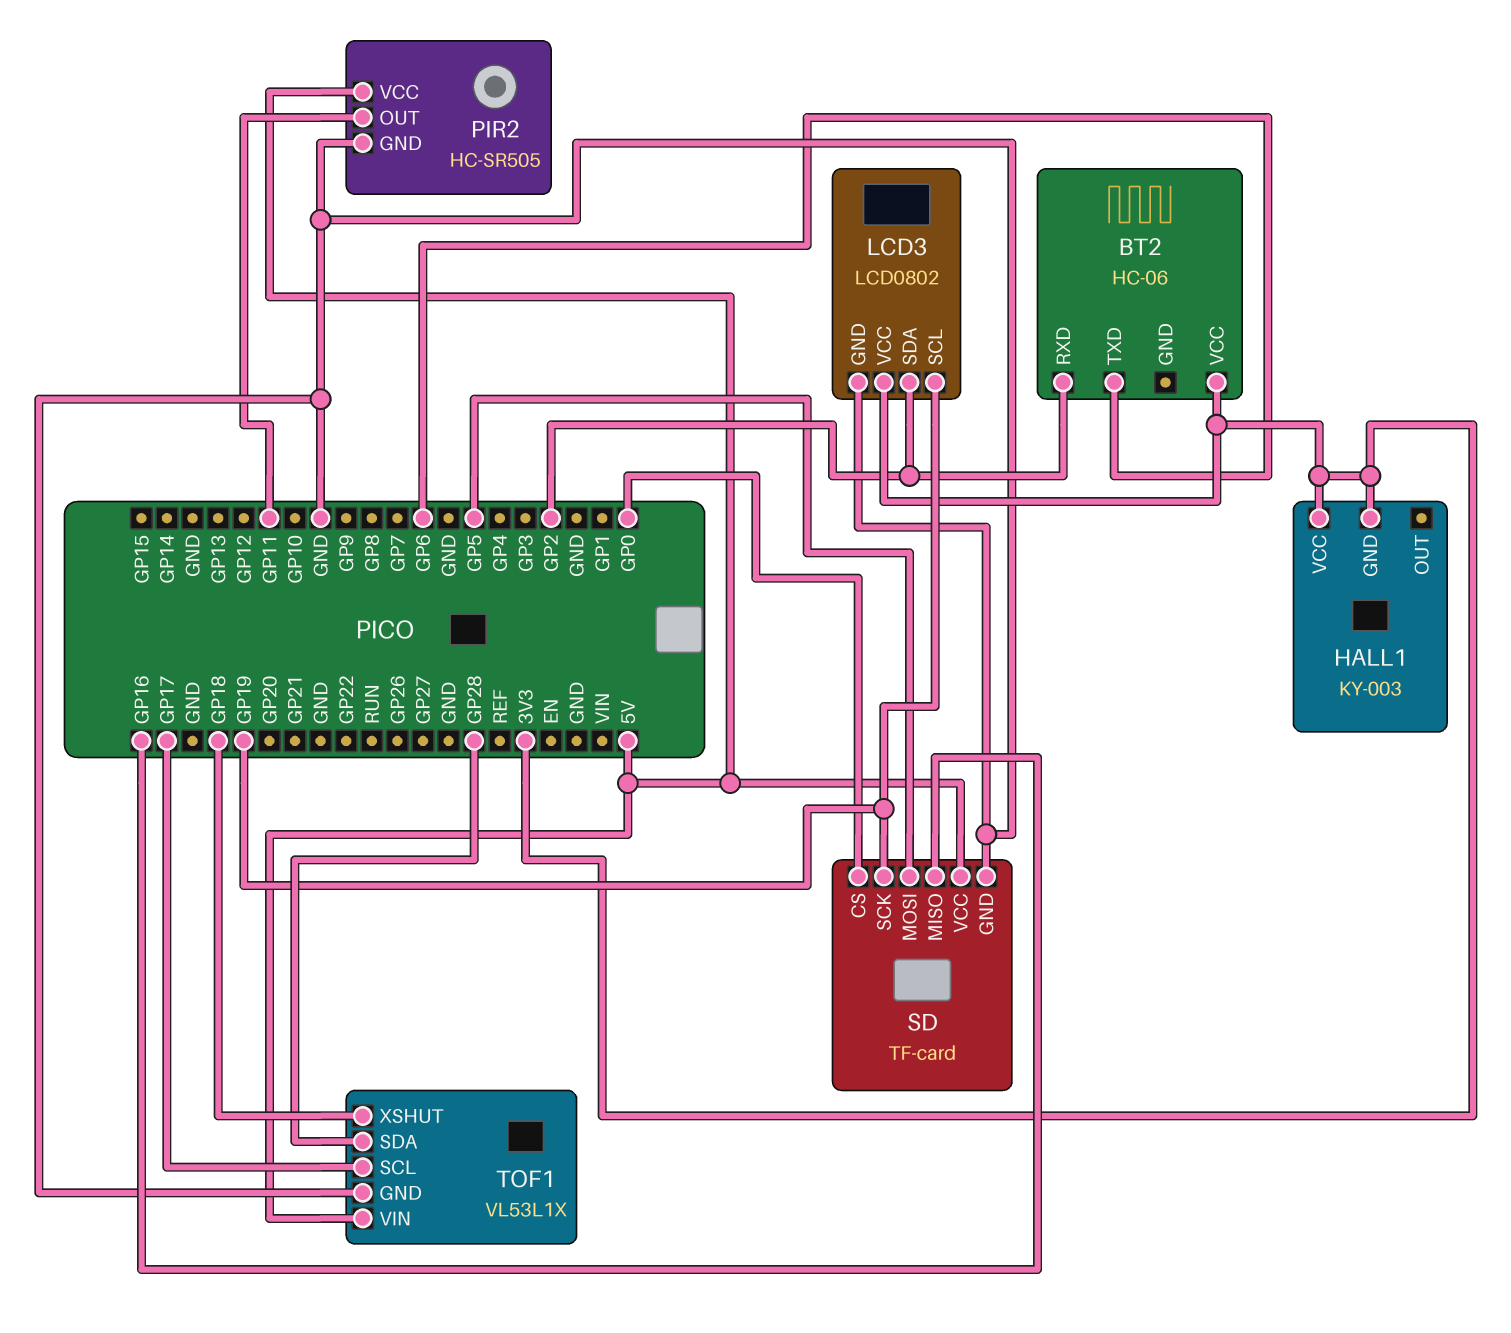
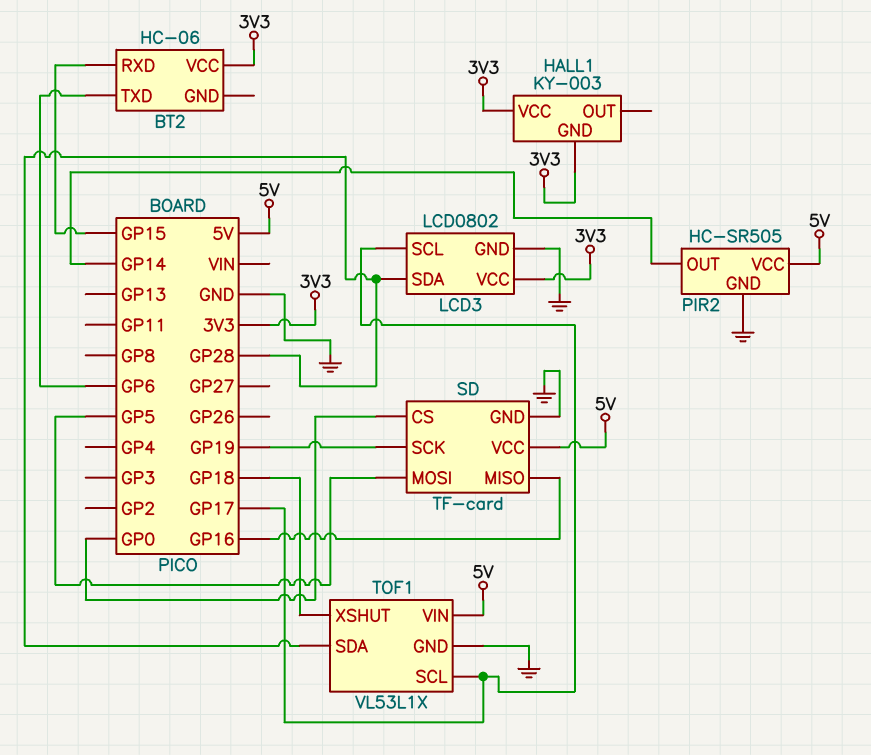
BT2 pin RXD: GP2 -> GP15
LCD3 pin SCL: GP19 -> GP17
LCD3 pin SDA: GP2 -> GP28
PIR2 pin OUT: GP11 -> GP14

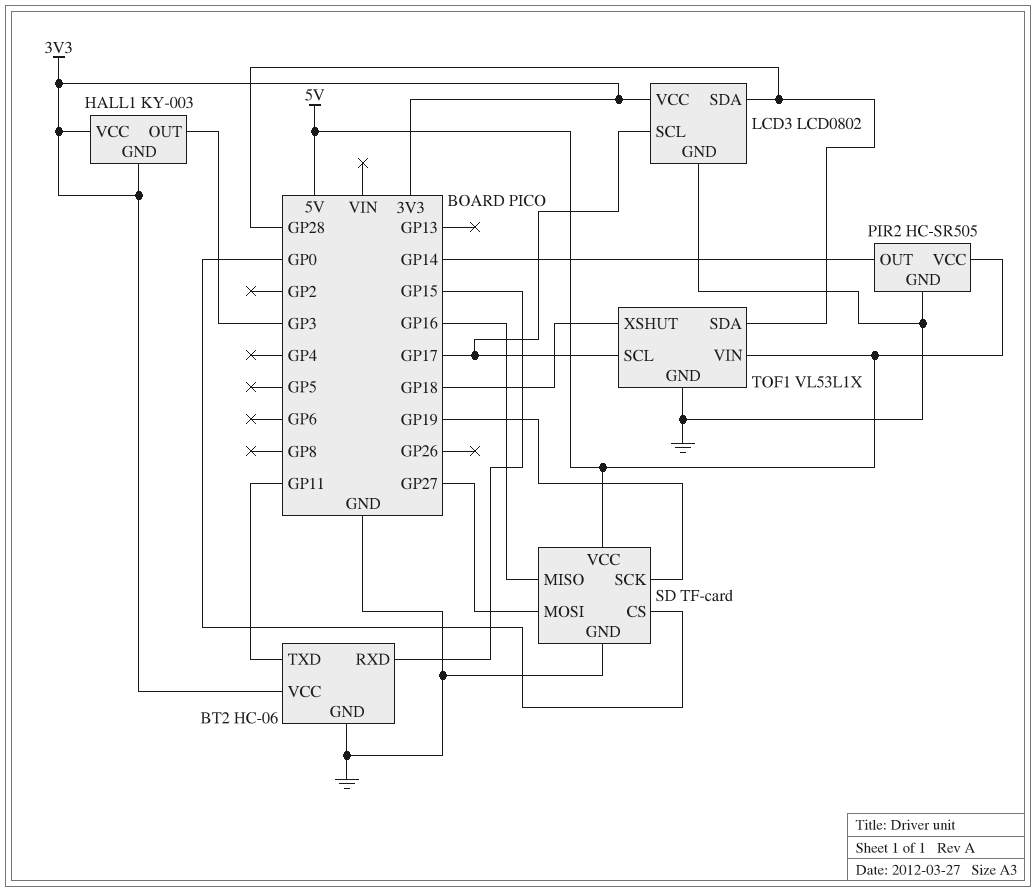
BT2 pin GND: none -> GND
BT2 pin TXD: GP6 -> GP11
HALL1 pin OUT: none -> GP3
SD pin MOSI: GP5 -> GP27

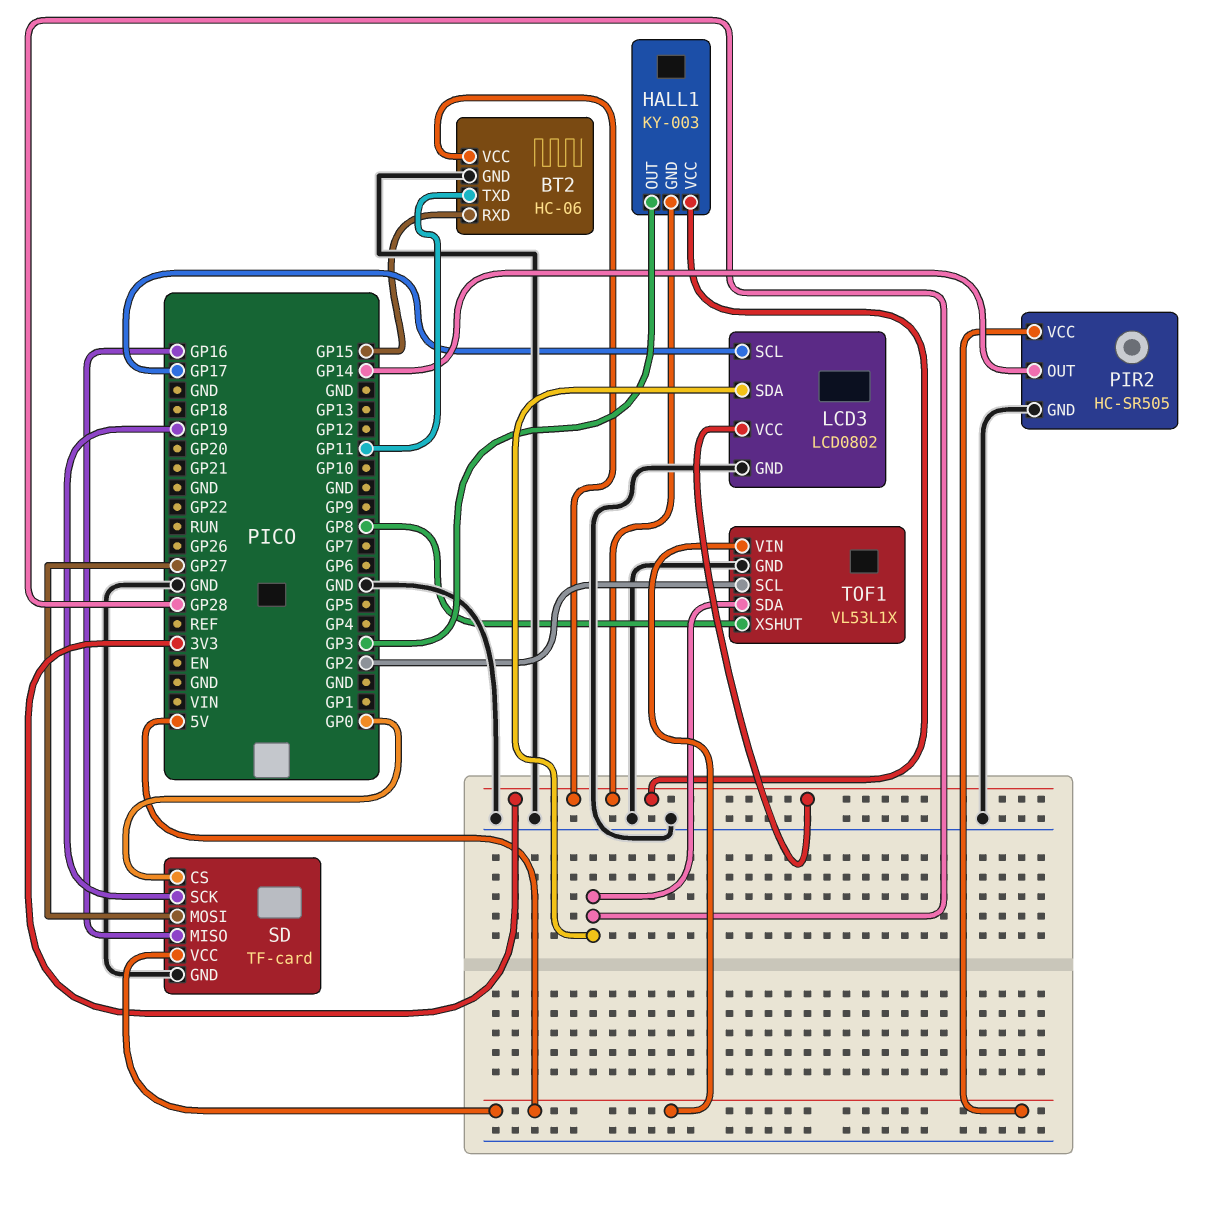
TOF1 pin SCL: GP17 -> GP2
TOF1 pin XSHUT: GP18 -> GP8

